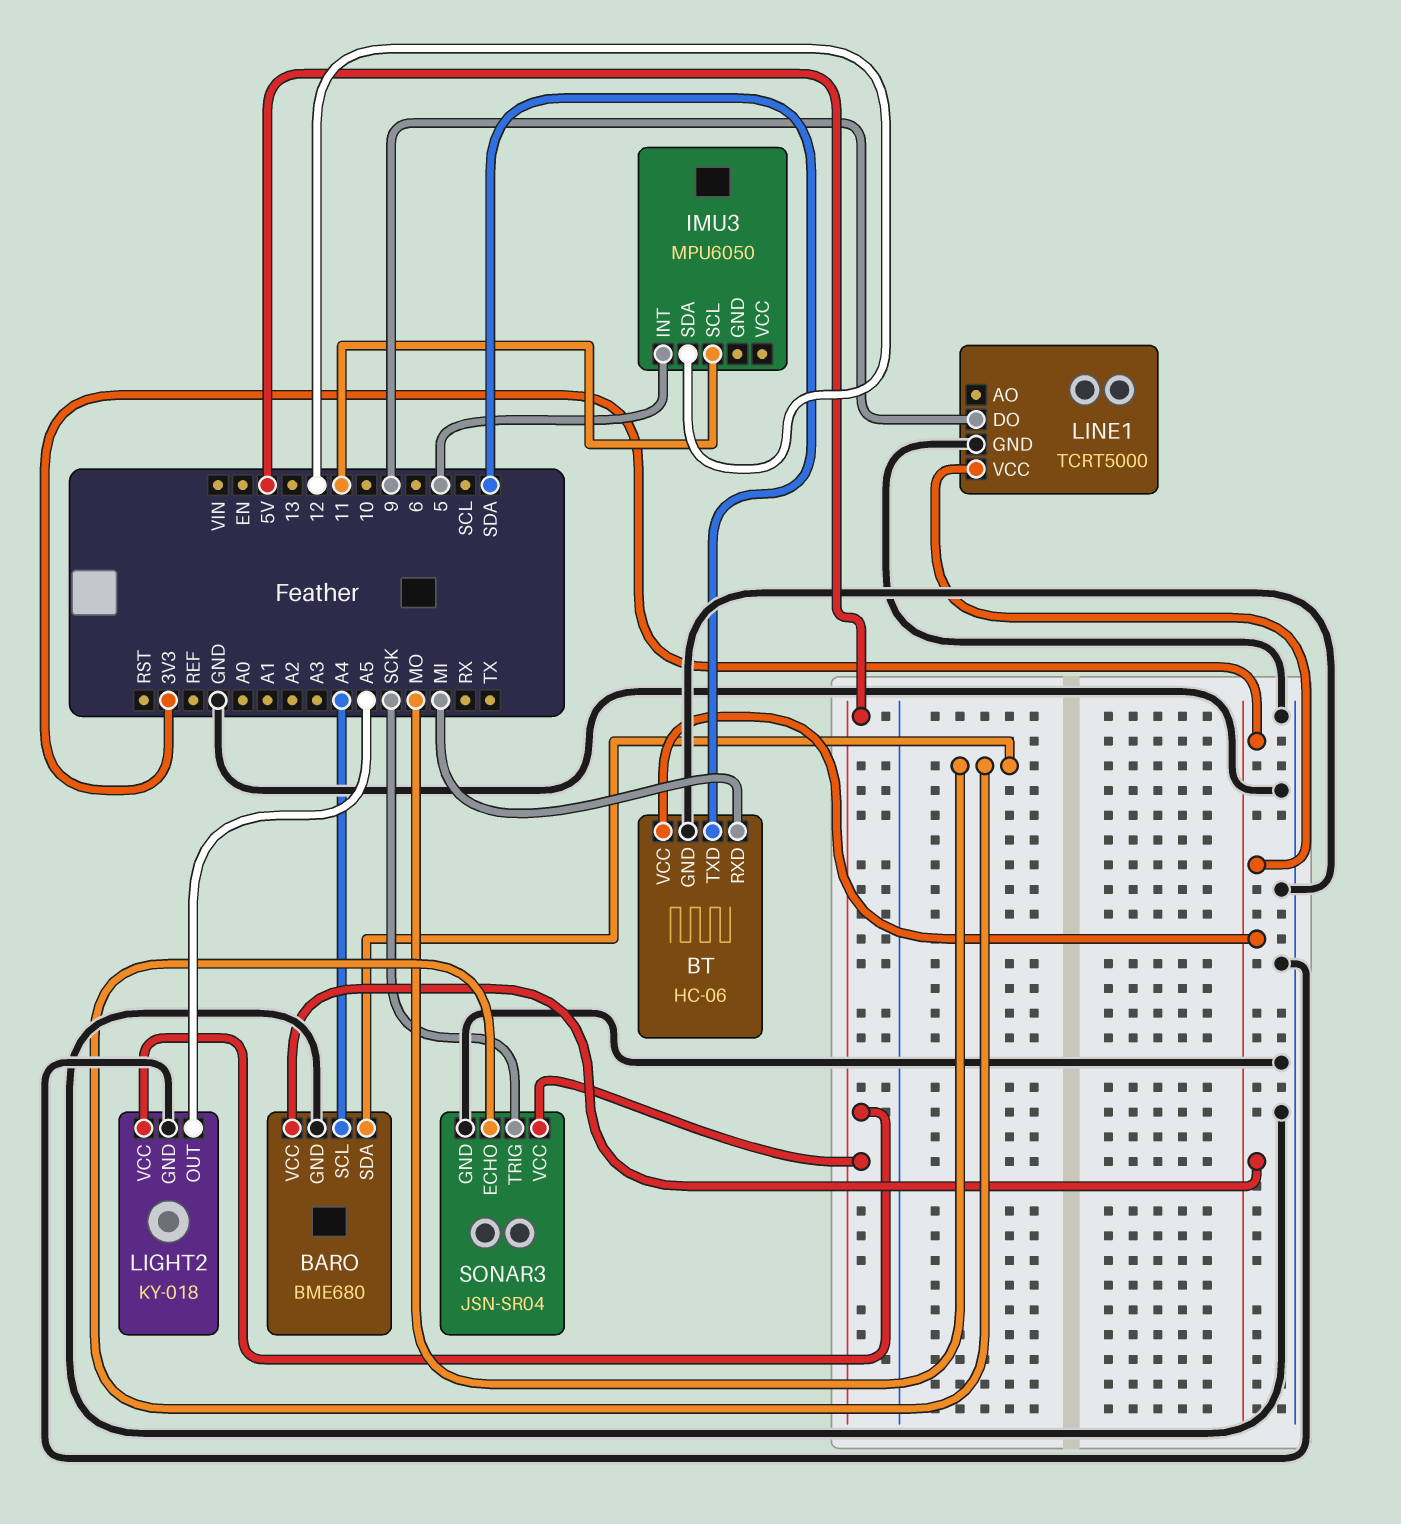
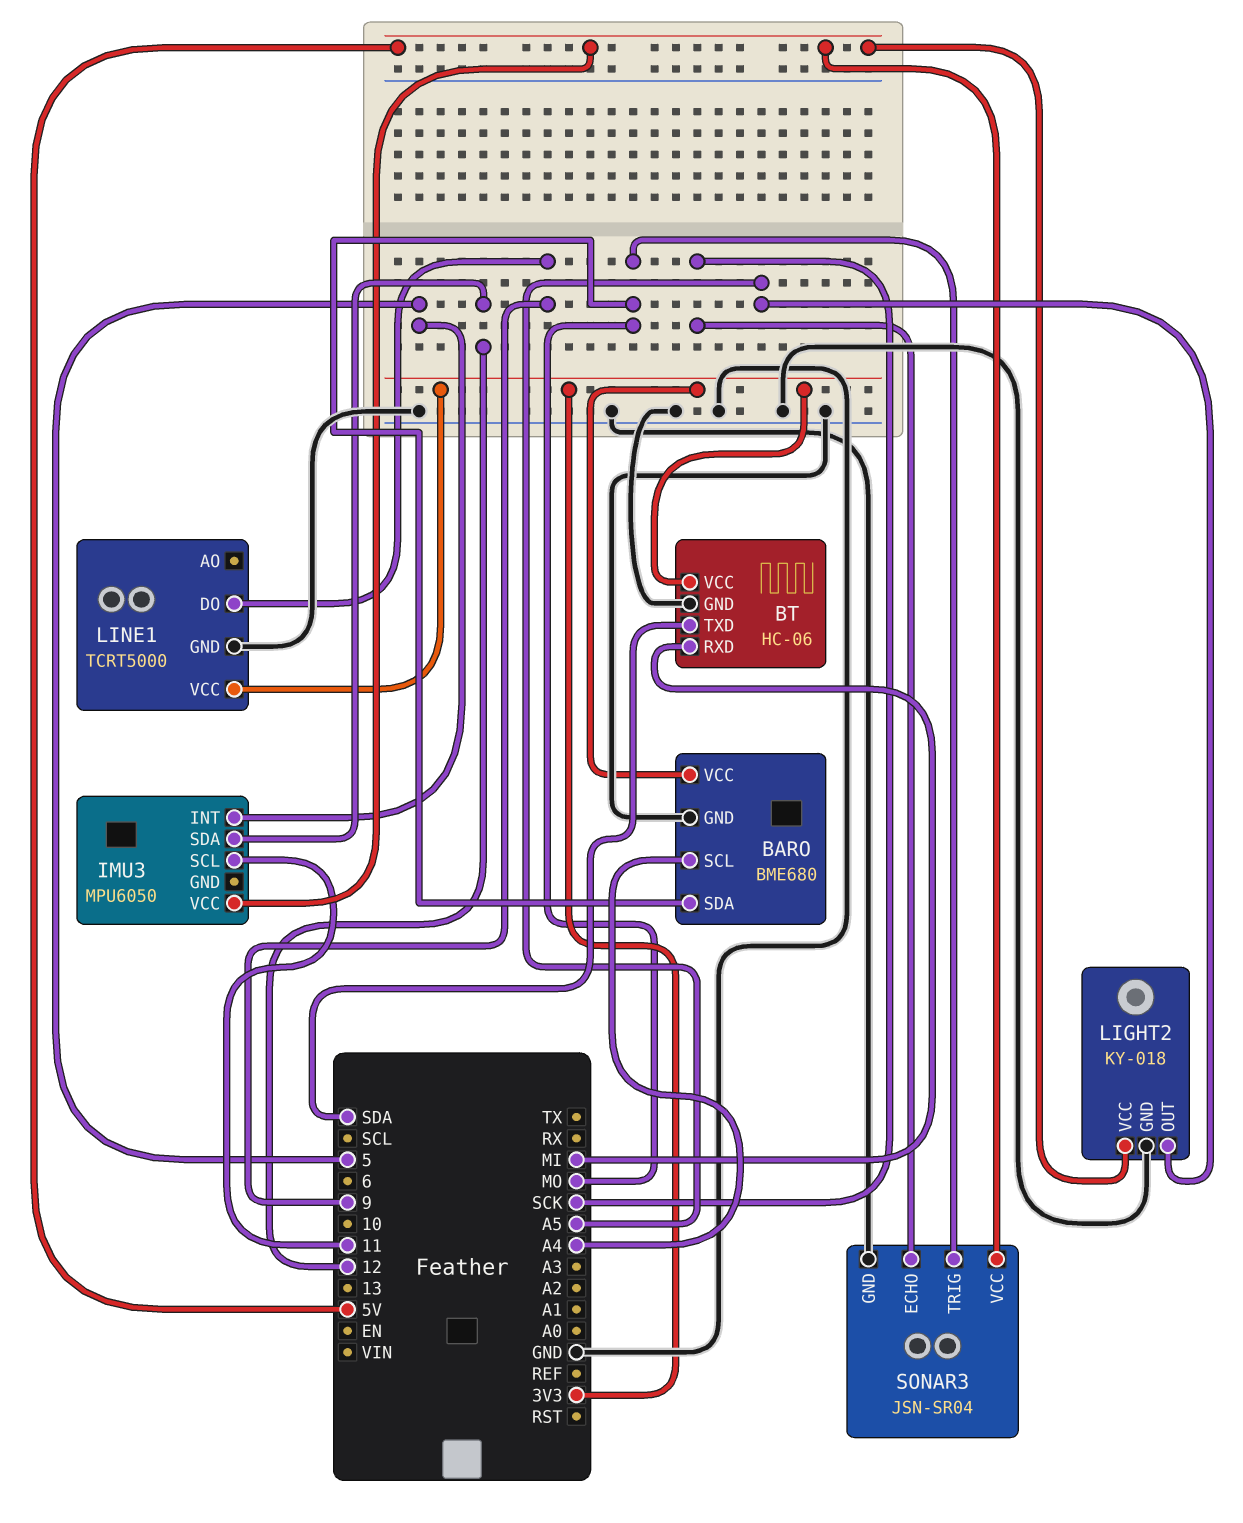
IMU3 pin VCC: none -> 5V
SONAR3 pin ECHO: MO -> SCK
SONAR3 pin TRIG: SCK -> MO

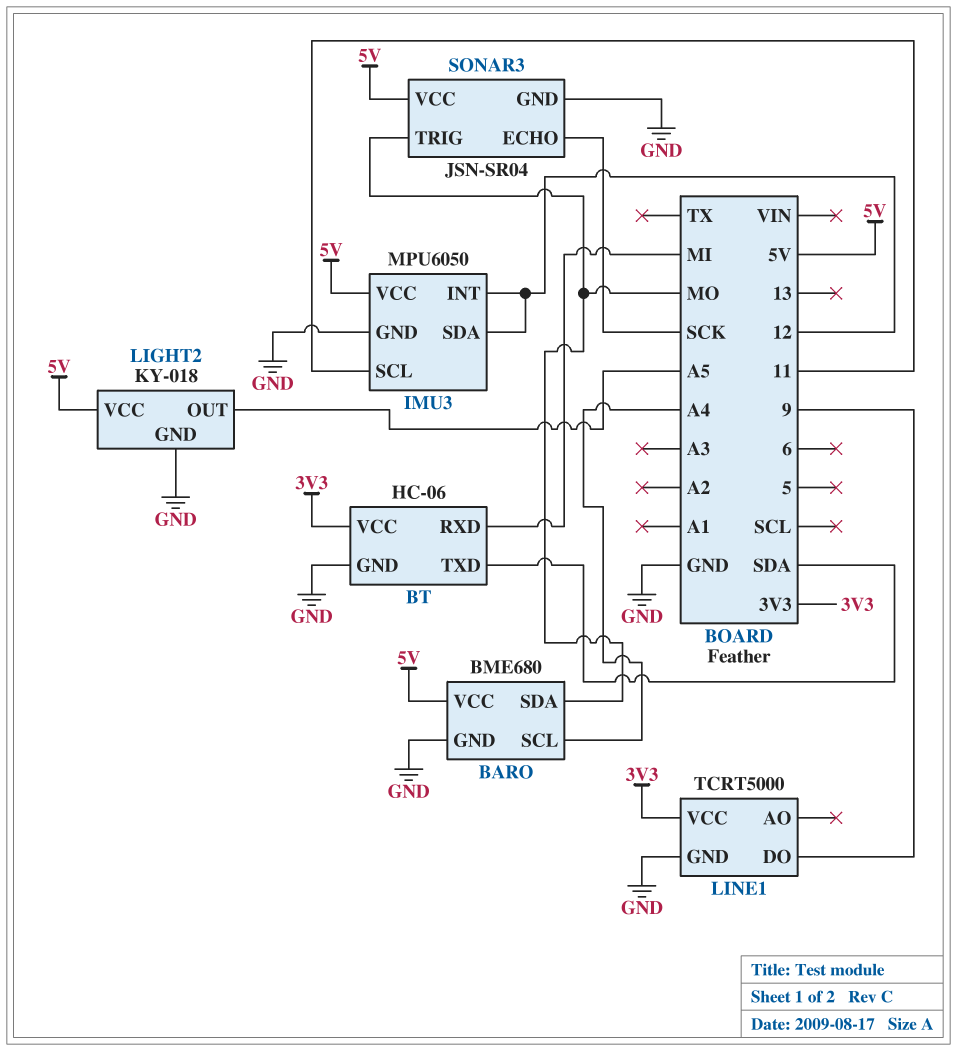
BARO pin VCC: 3V3 -> 5V
IMU3 pin GND: none -> GND
IMU3 pin INT: 5 -> 12

